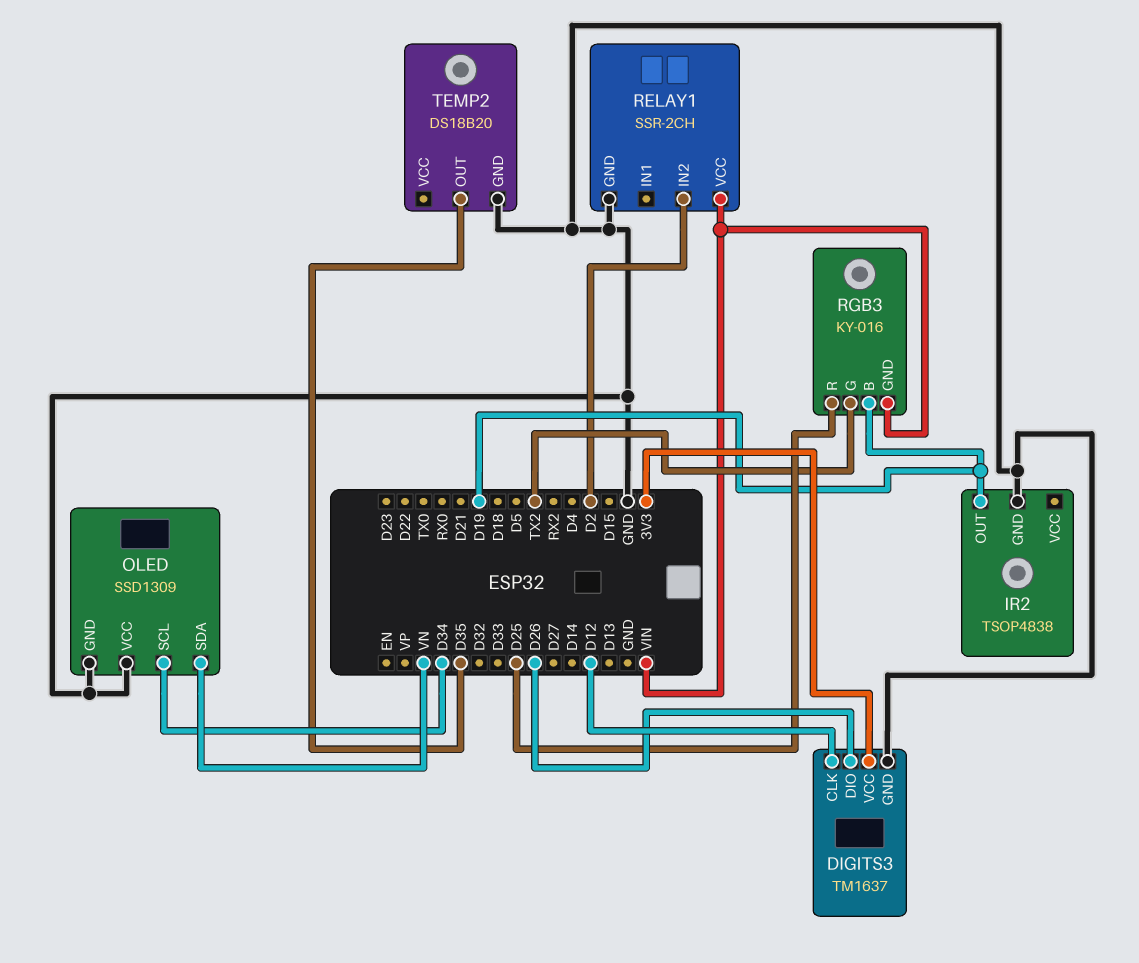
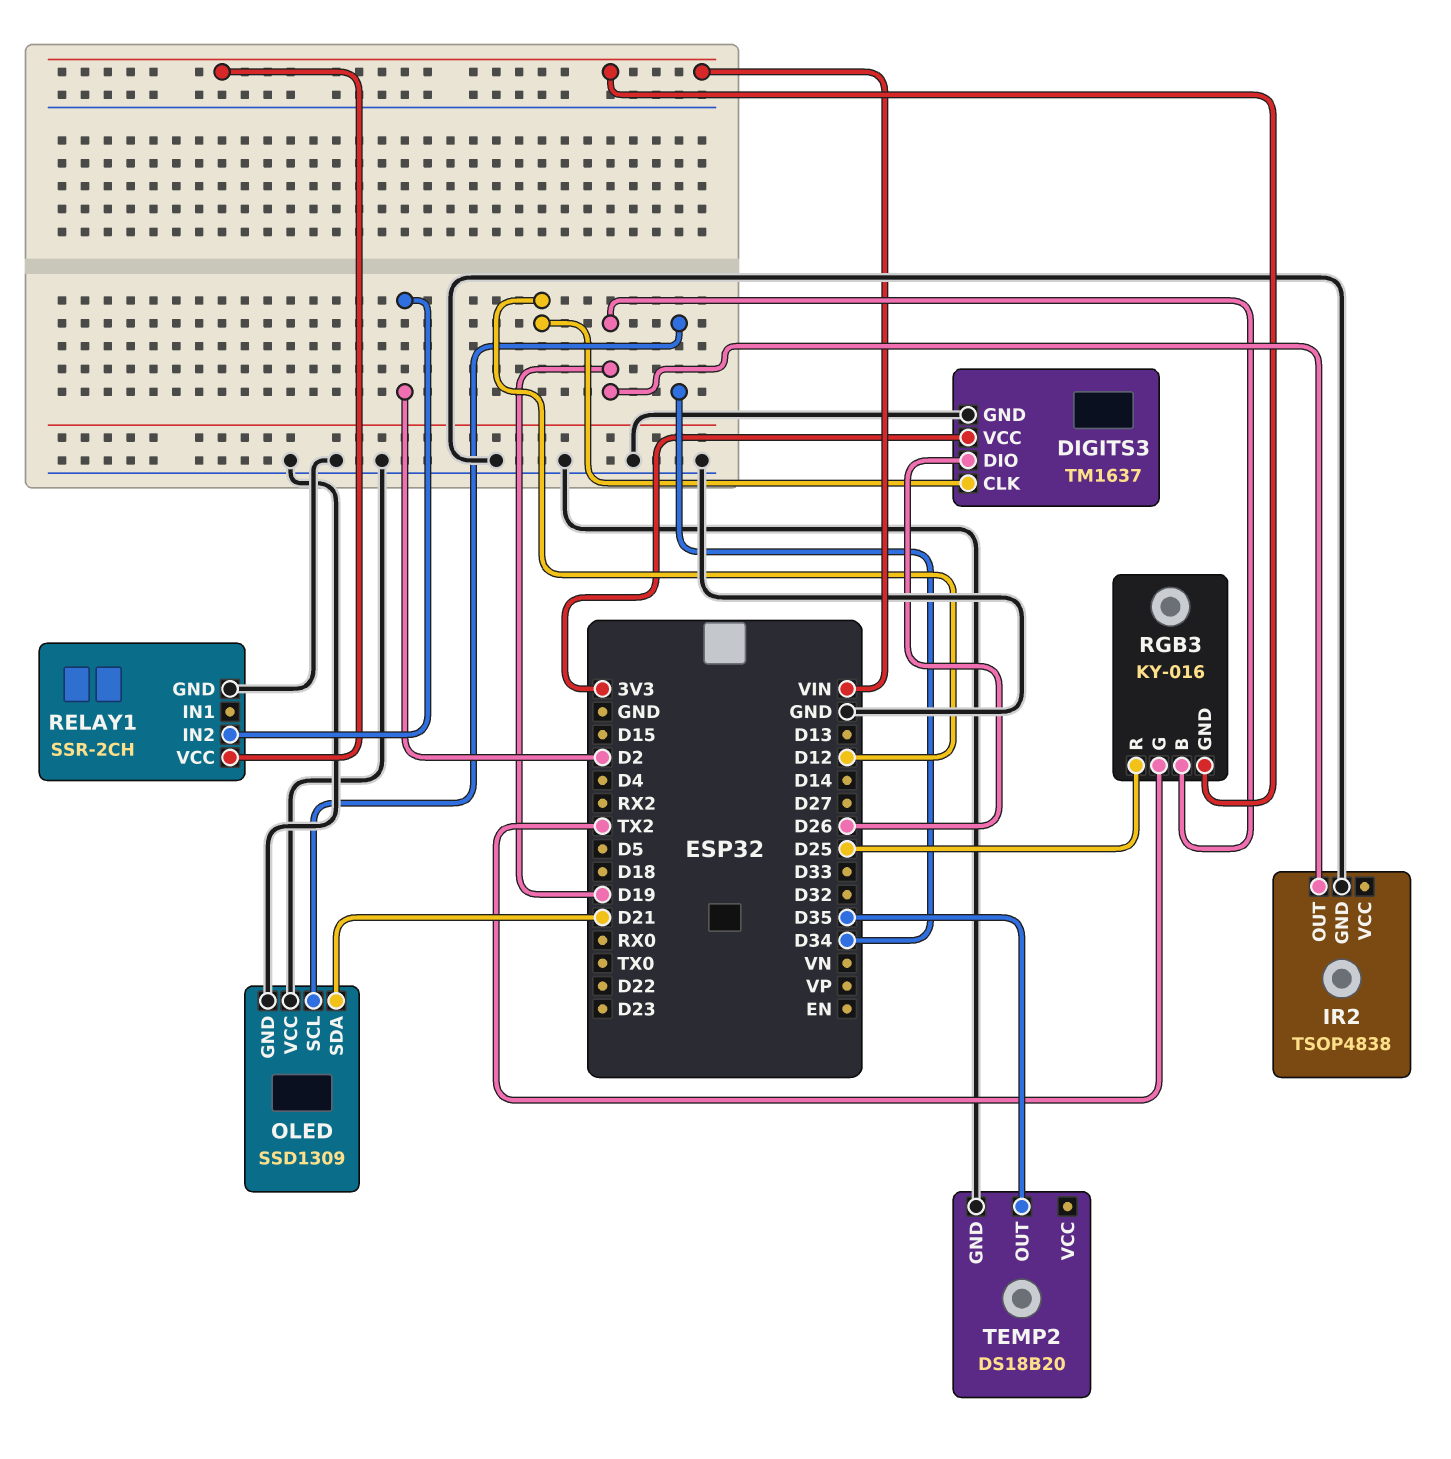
OLED pin SDA: VN -> D21

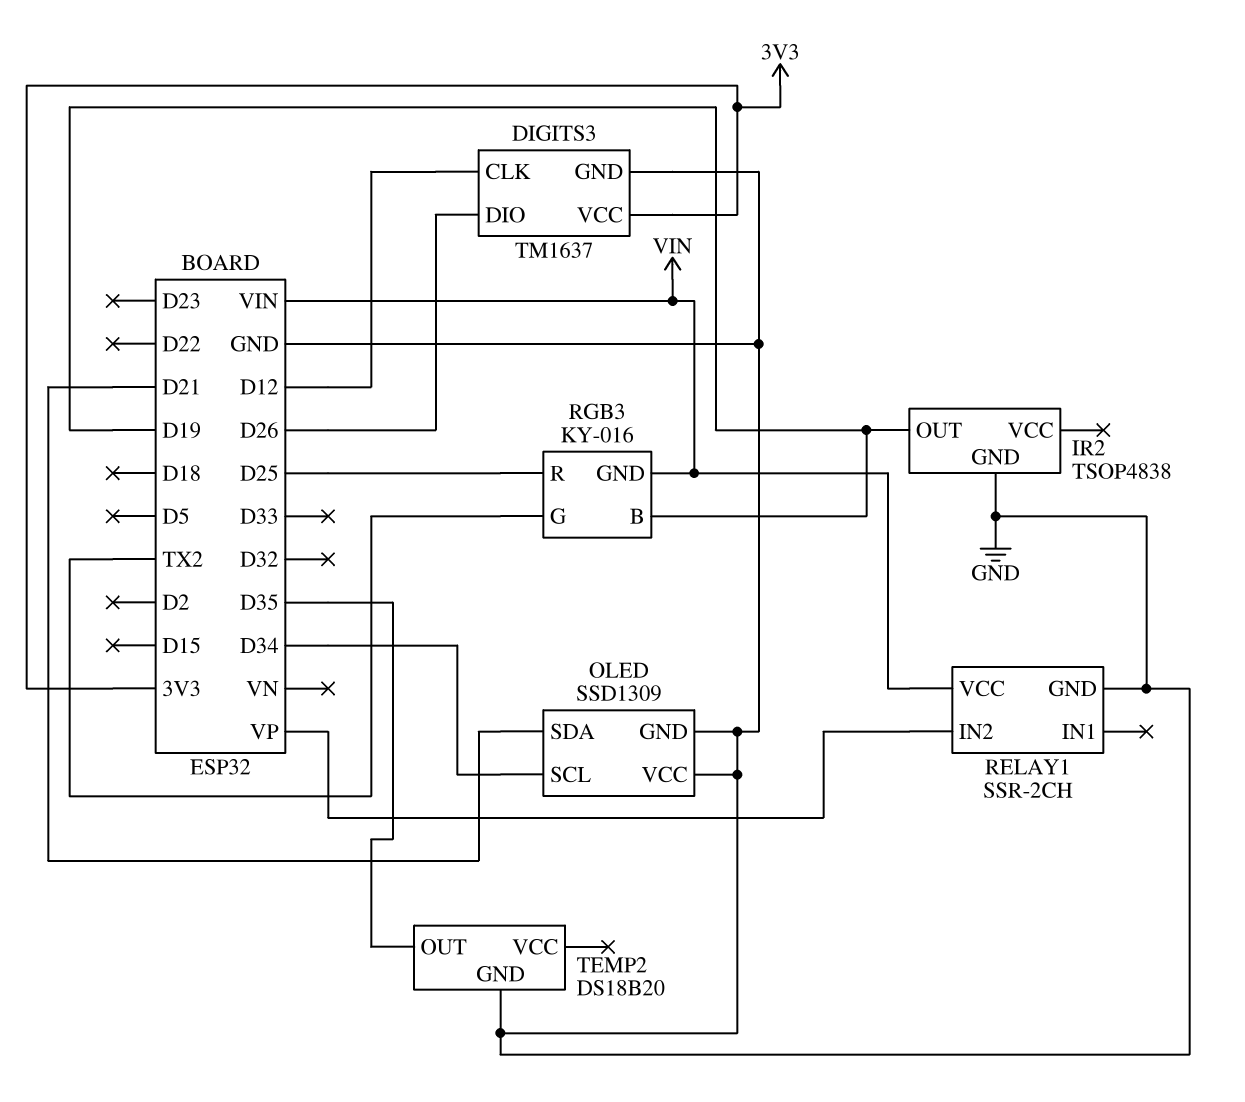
RELAY1 pin IN2: D2 -> VP

